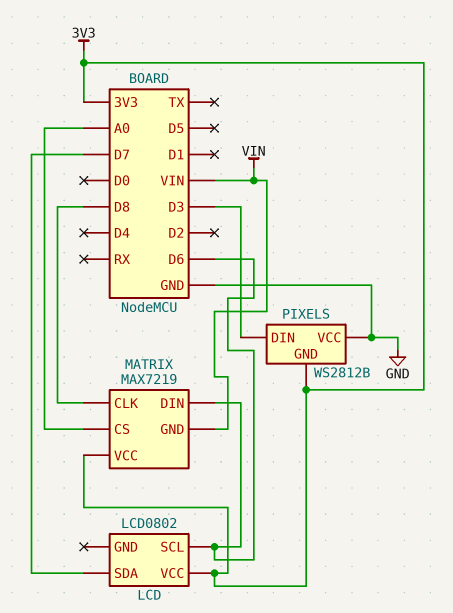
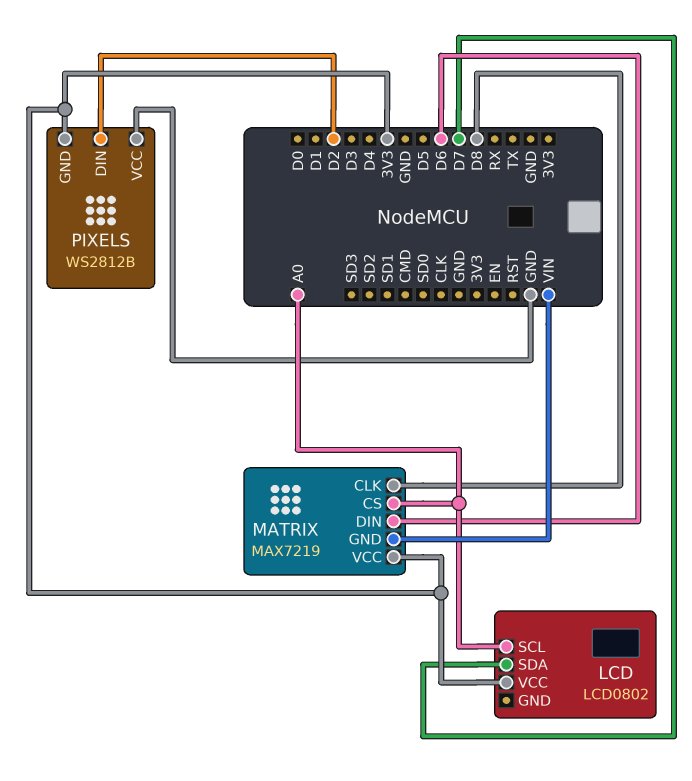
LCD pin SCL: D6 -> A0
PIXELS pin DIN: D3 -> D2

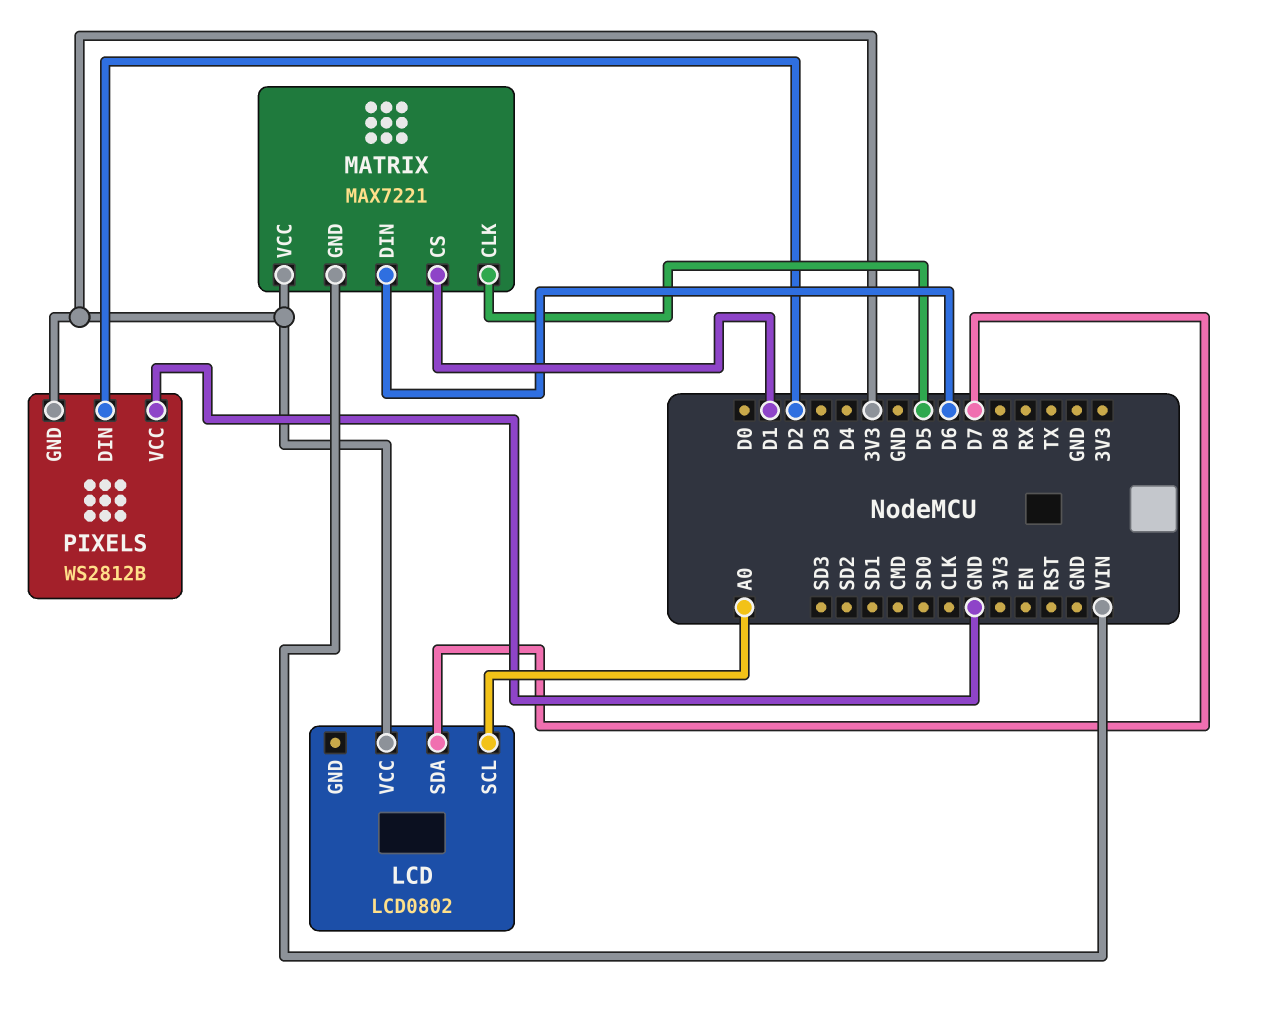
MATRIX: MAX7219 -> MAX7221
MATRIX pin CLK: D8 -> D5
MATRIX pin CS: A0 -> D1

